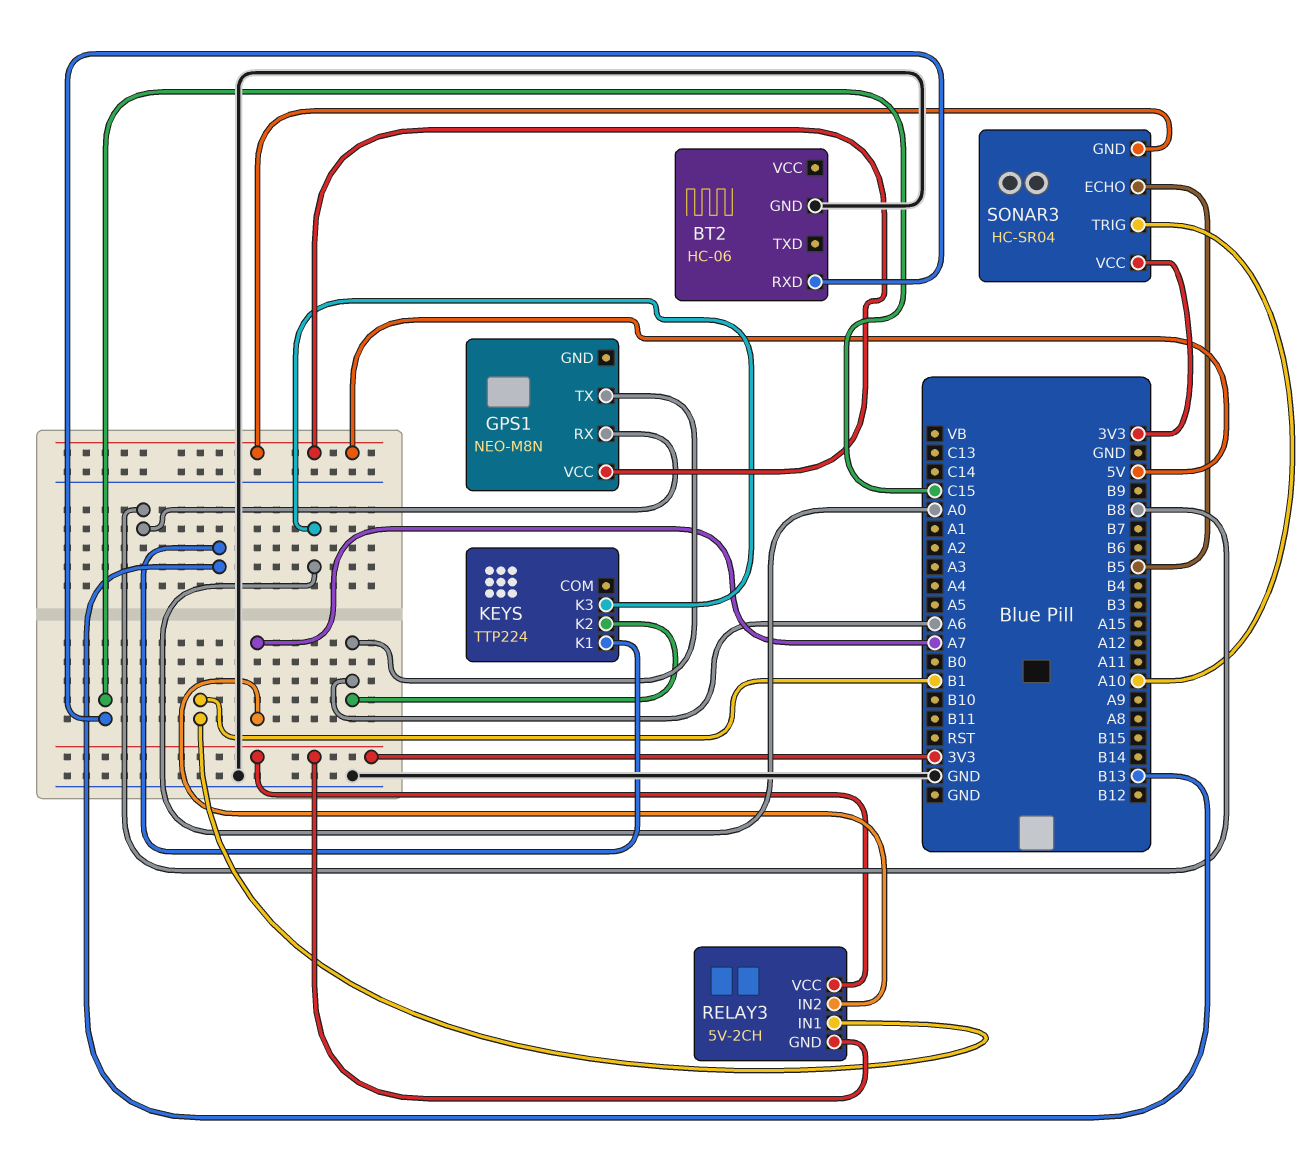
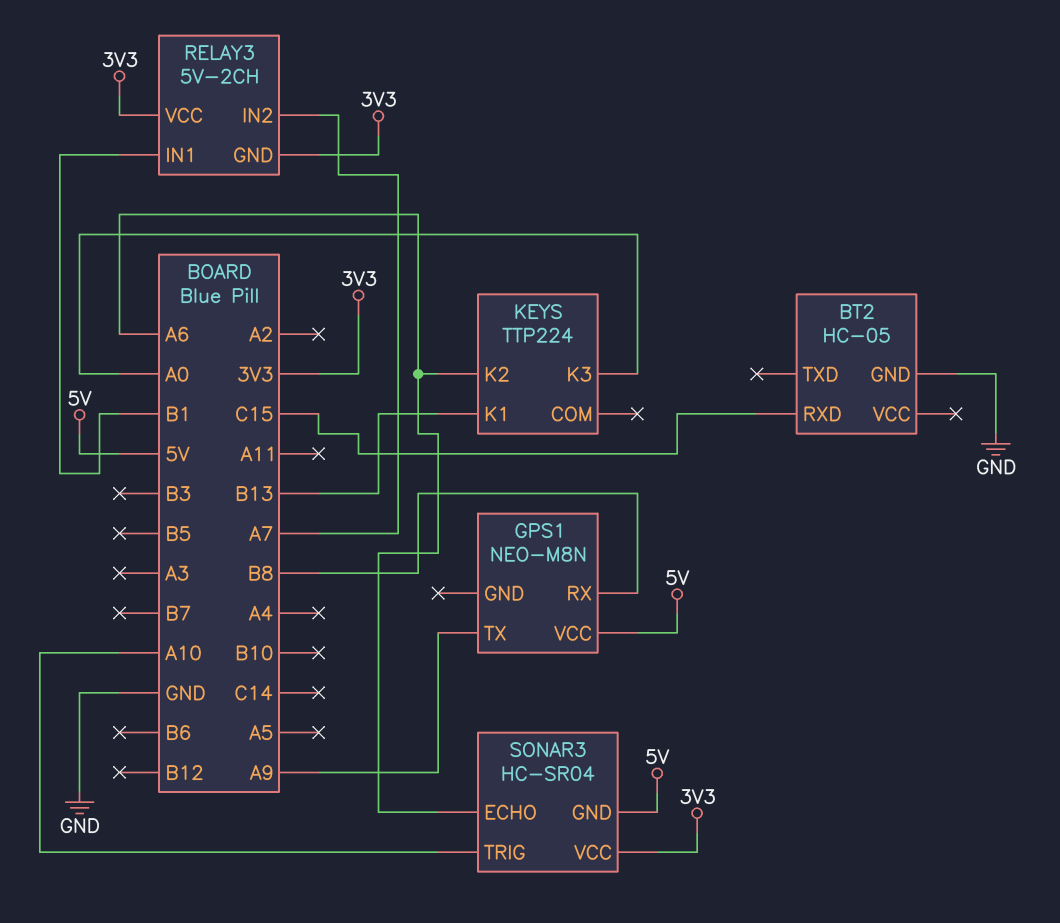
BT2: HC-06 -> HC-05
GPS1 pin TX: A6 -> A9
SONAR3 pin ECHO: B5 -> A6

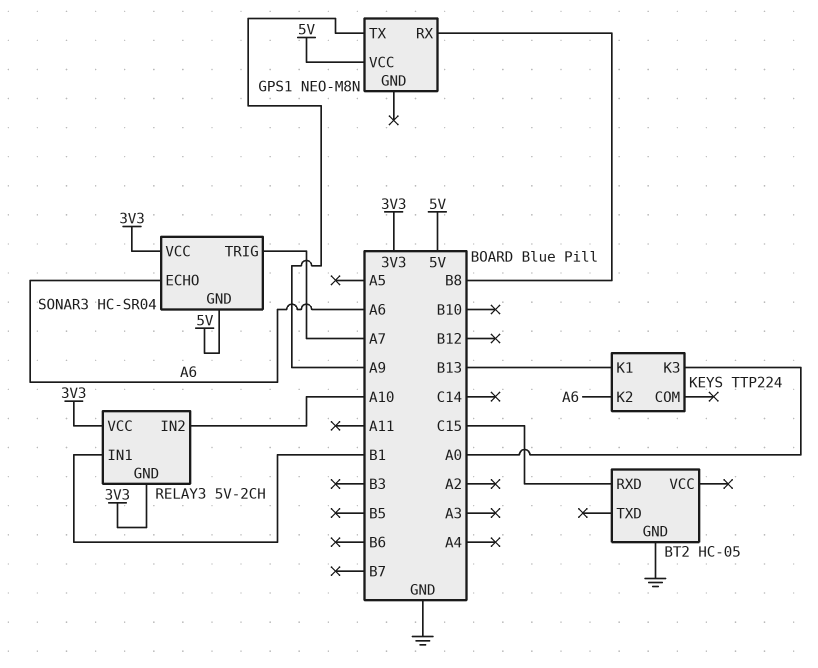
RELAY3 pin IN2: A7 -> A10
SONAR3 pin TRIG: A10 -> A7

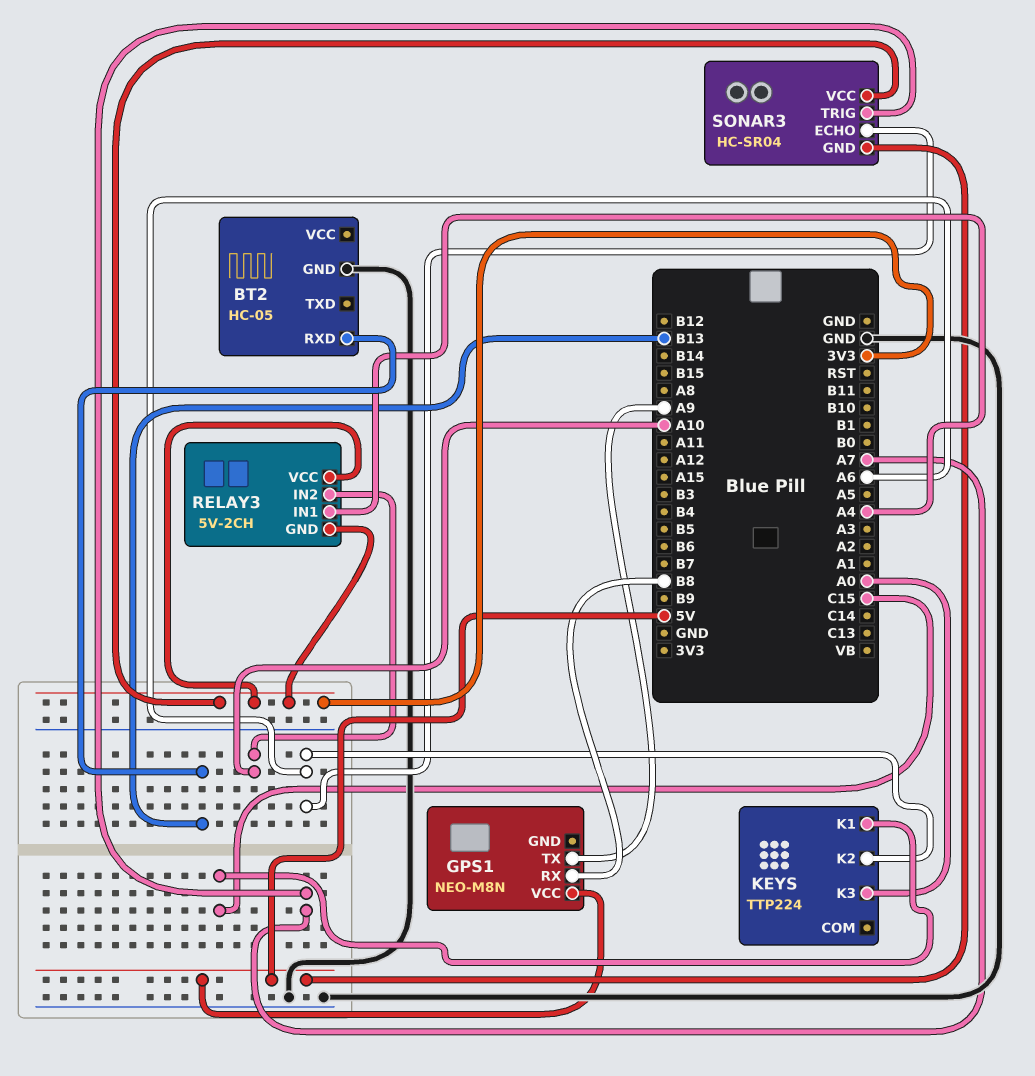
BT2 pin RXD: C15 -> B13
KEYS pin K1: B13 -> C15
RELAY3 pin IN1: B1 -> A4

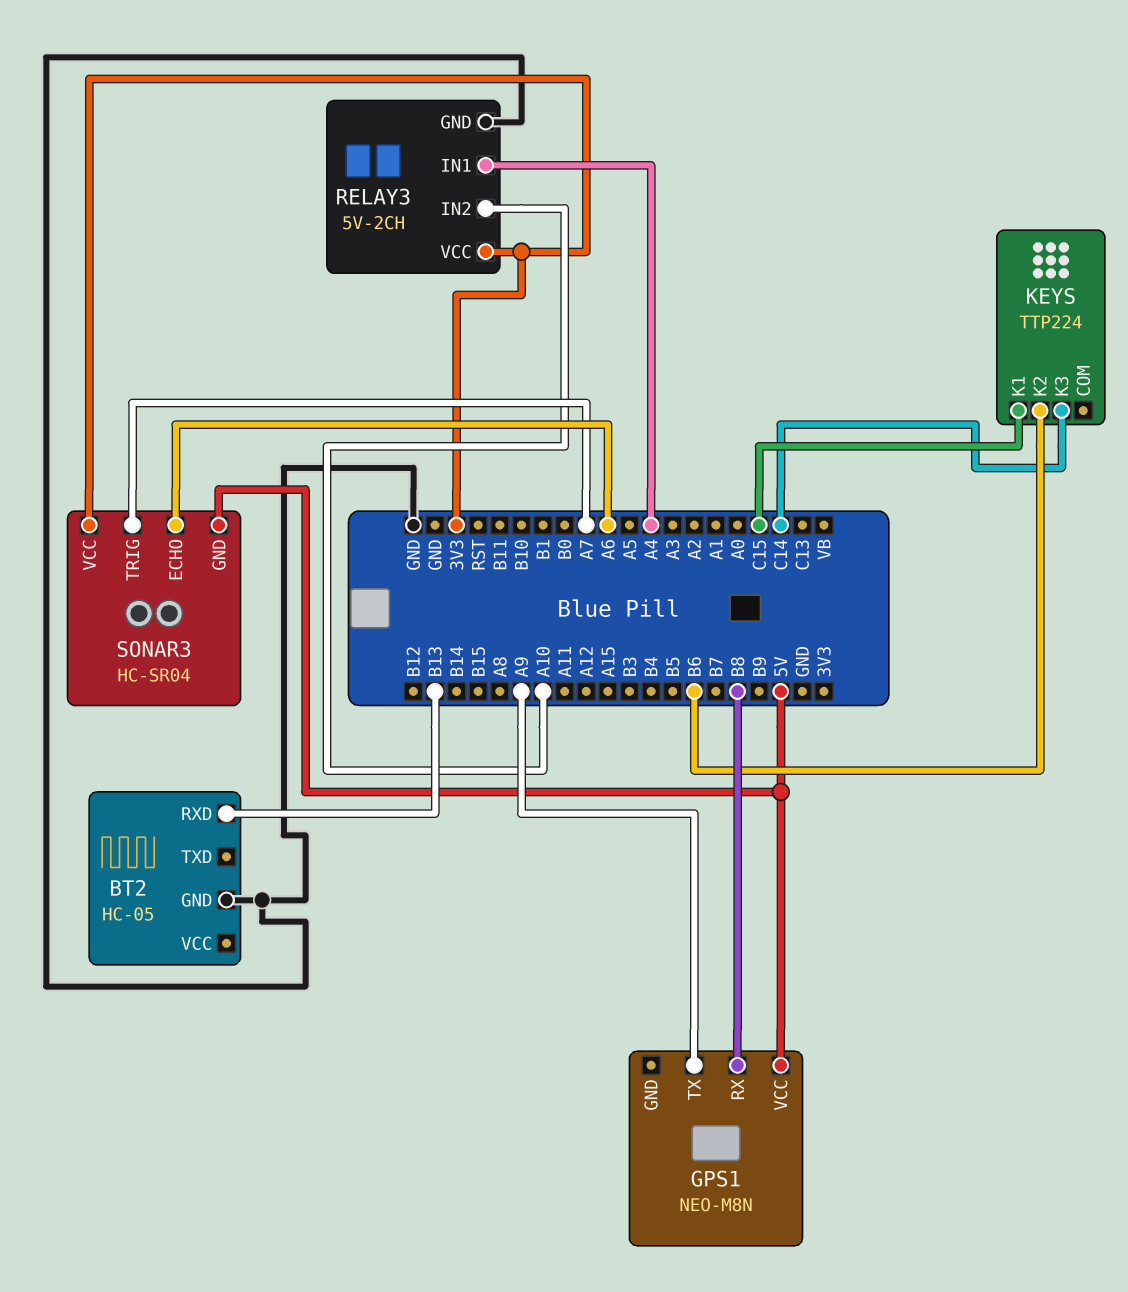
KEYS pin K2: A6 -> B6
KEYS pin K3: A0 -> C14
RELAY3 pin GND: 3V3 -> GND

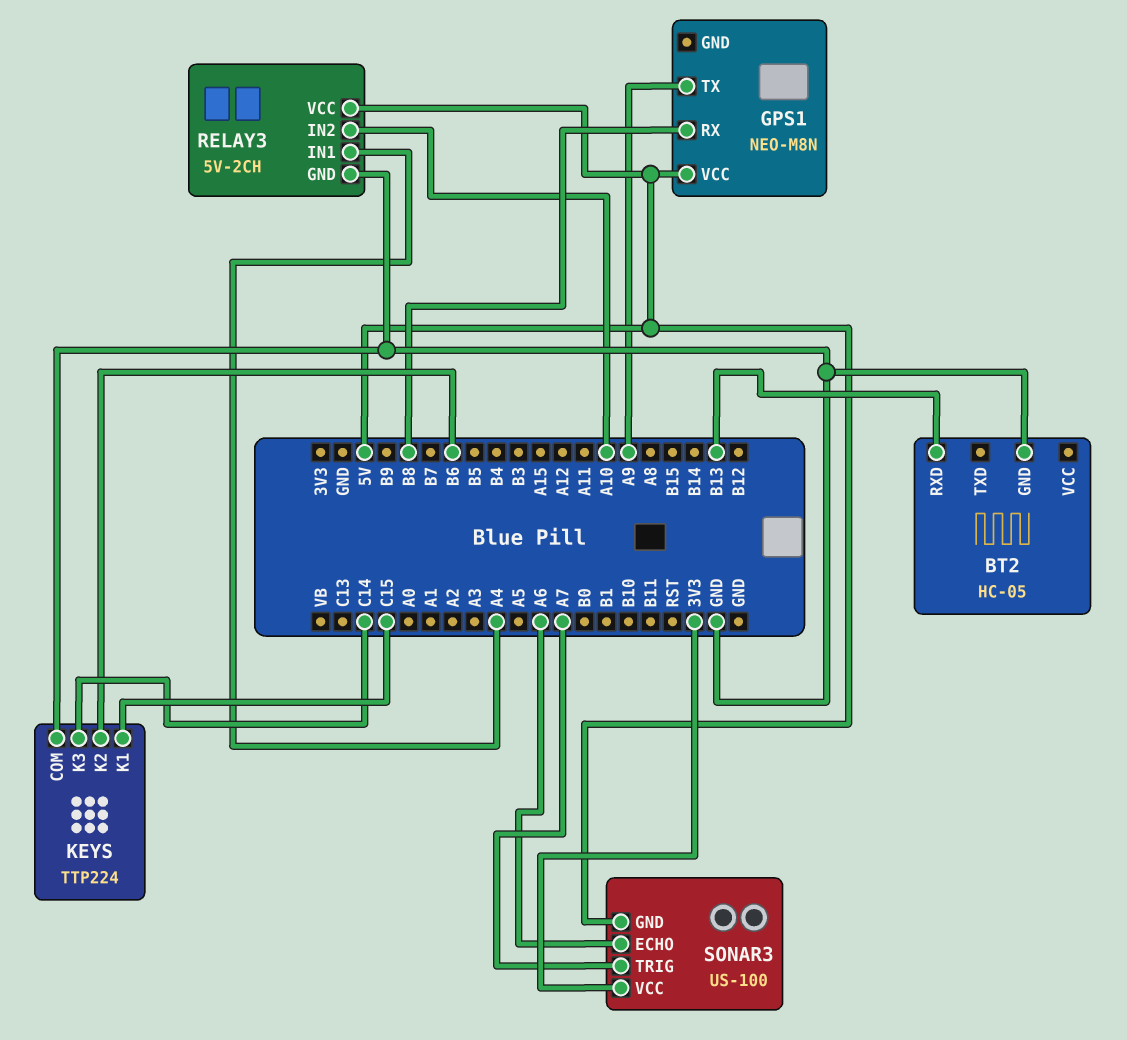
KEYS pin COM: none -> GND
RELAY3 pin VCC: 3V3 -> 5V
SONAR3: HC-SR04 -> US-100

